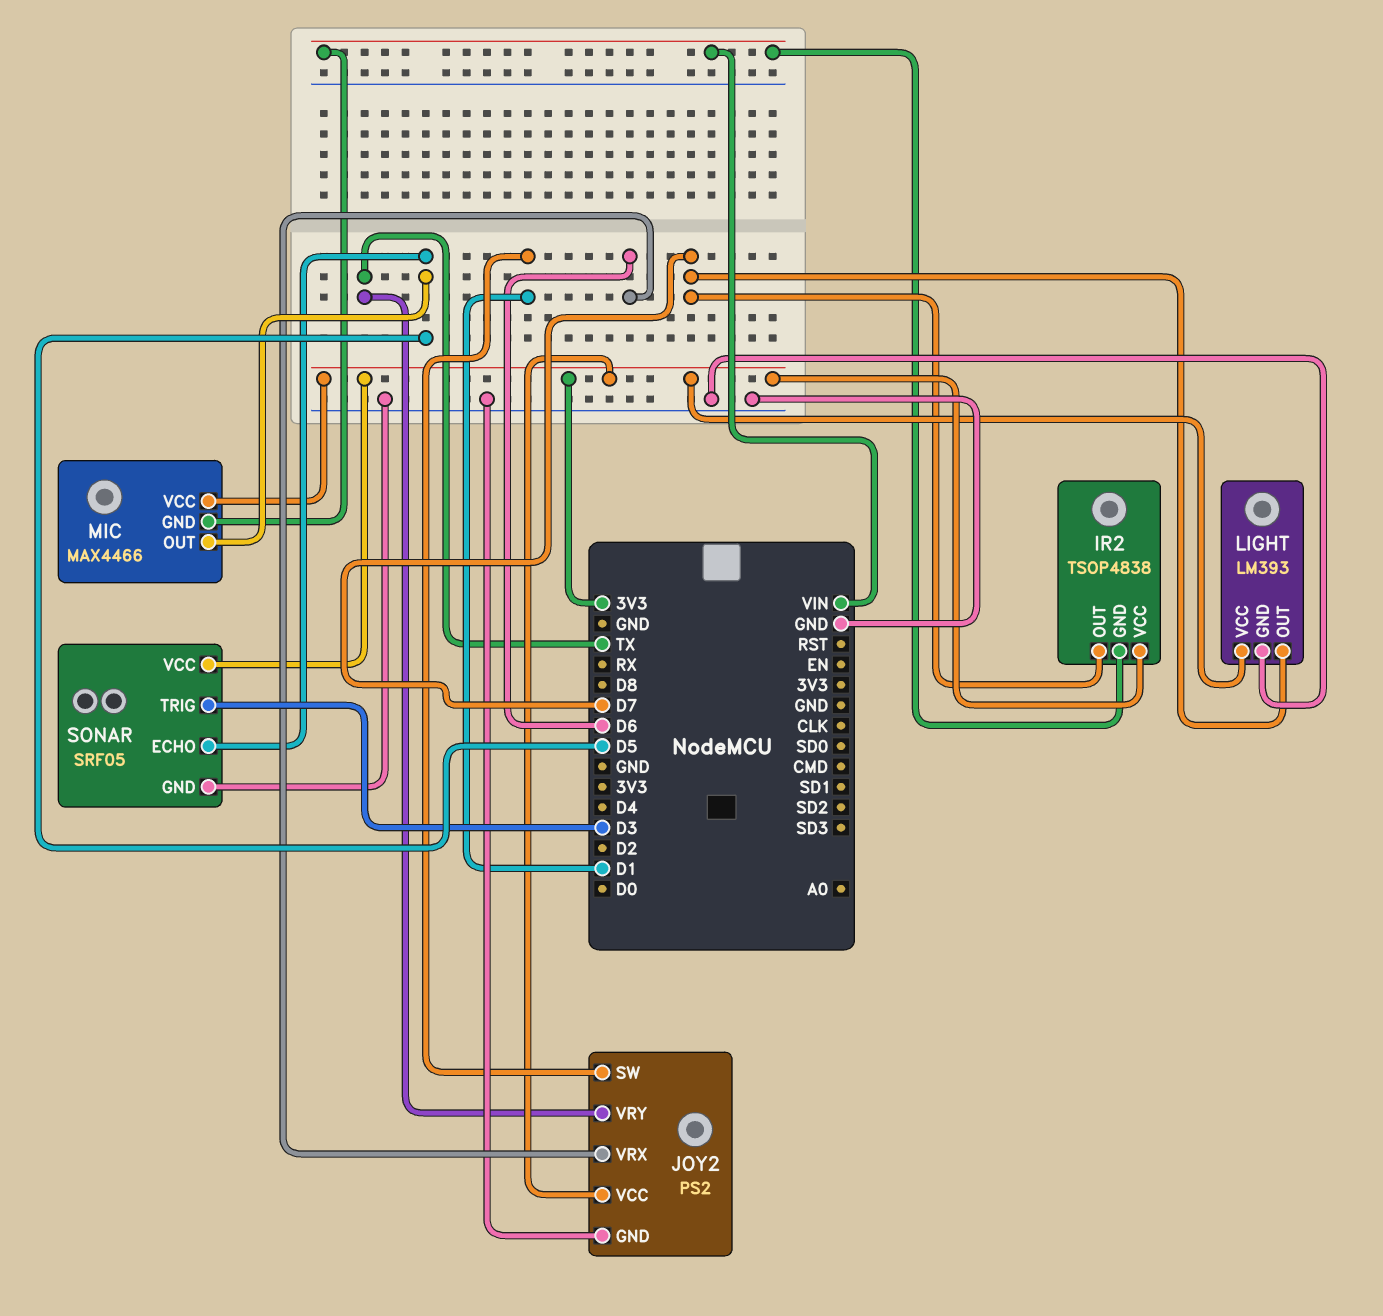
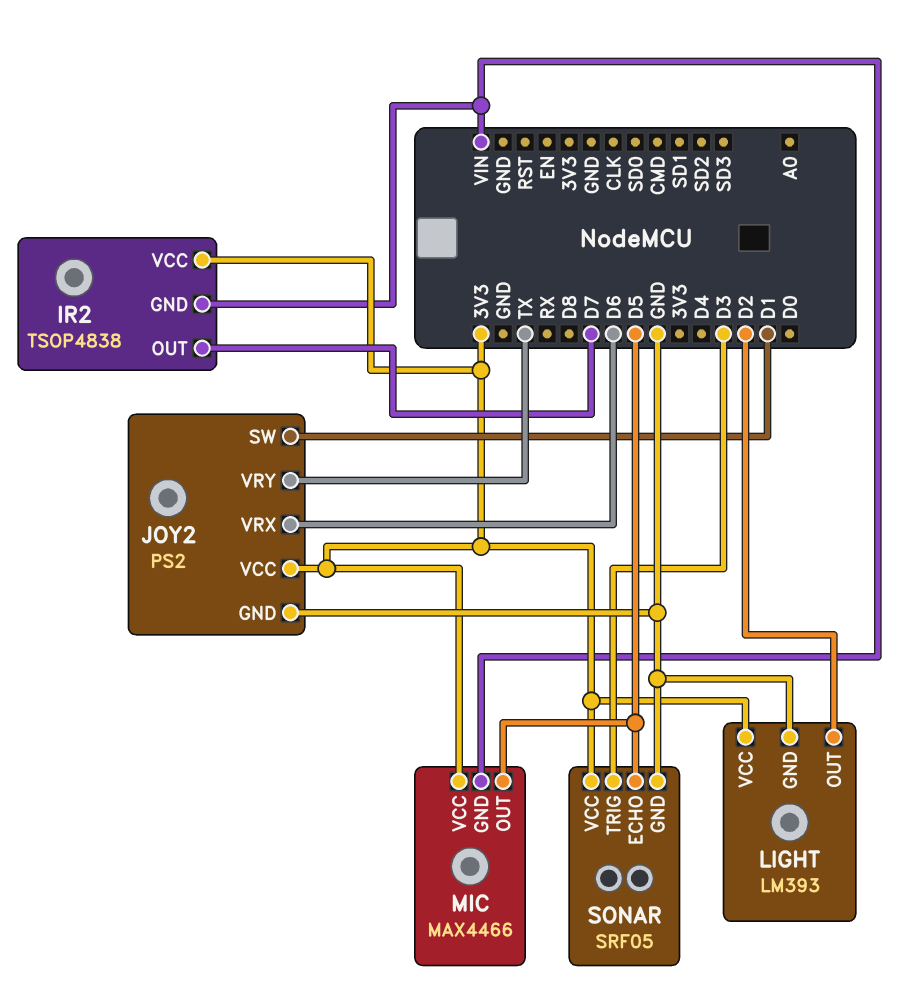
LIGHT pin OUT: D7 -> D2

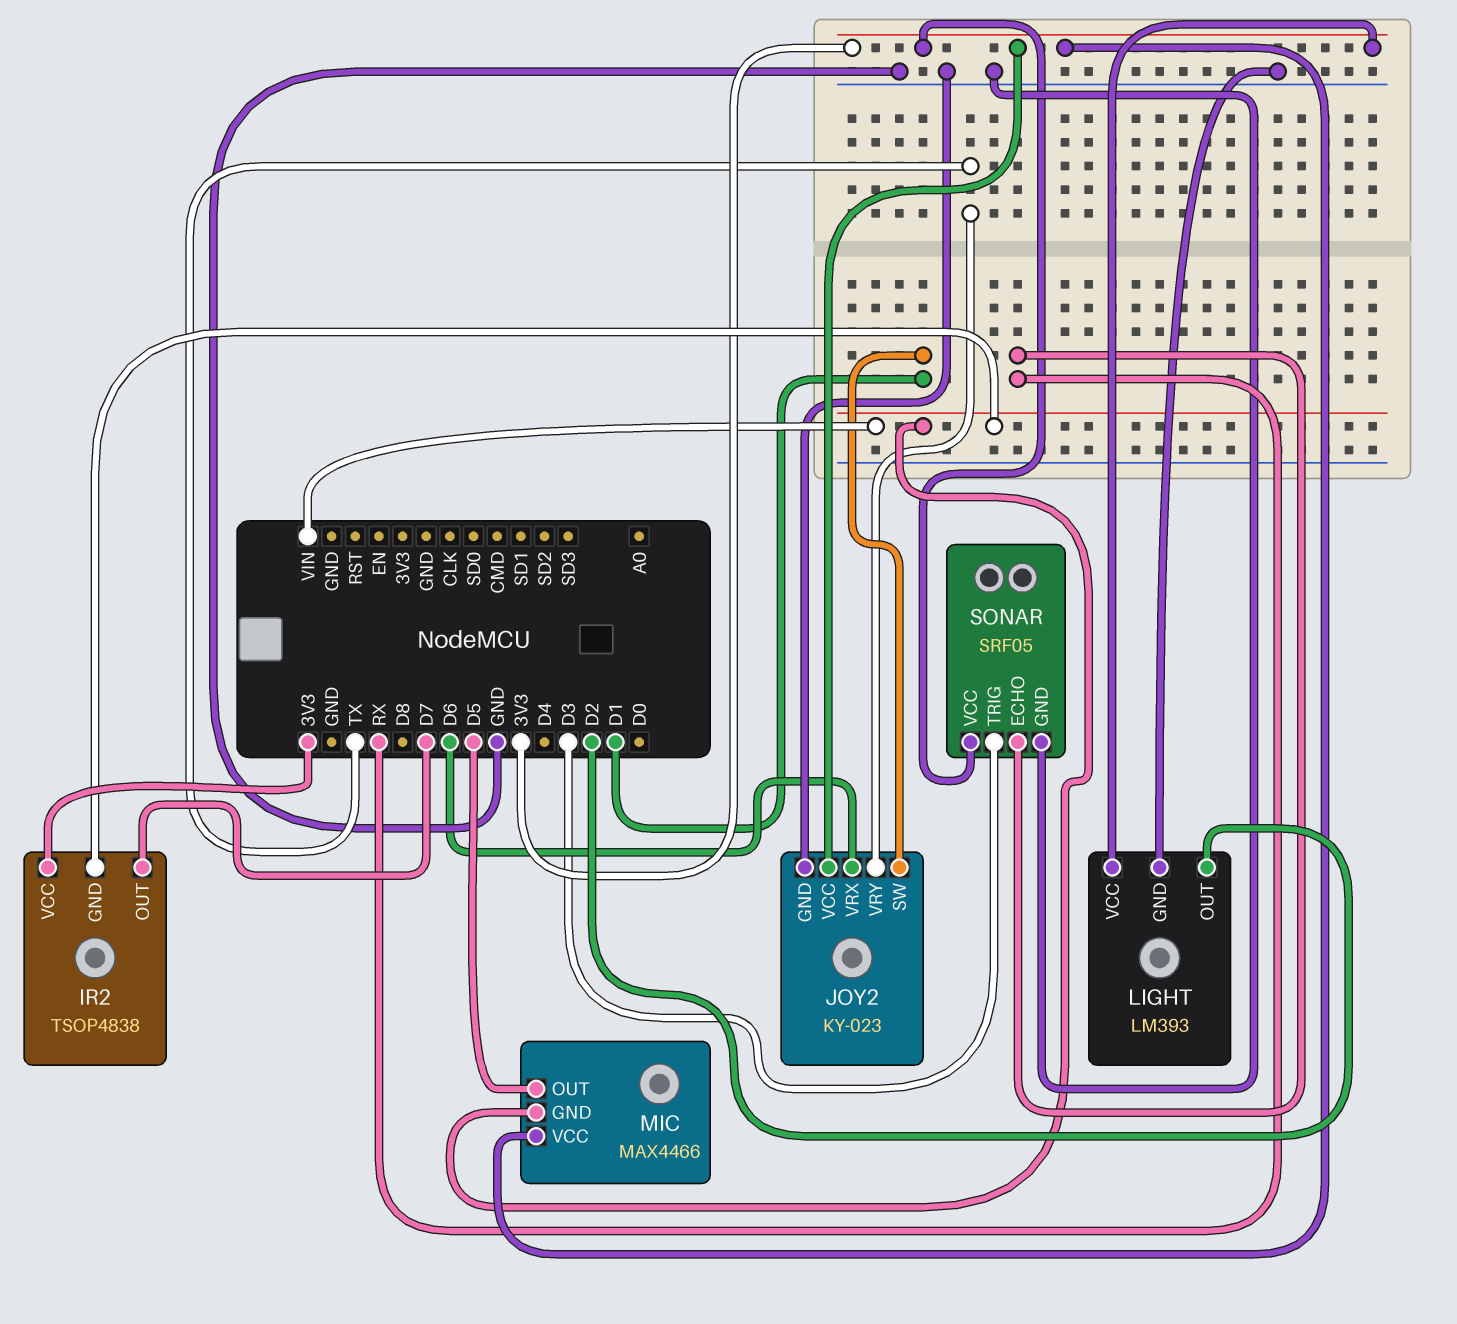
JOY2: PS2 -> KY-023
SONAR pin ECHO: D5 -> RX

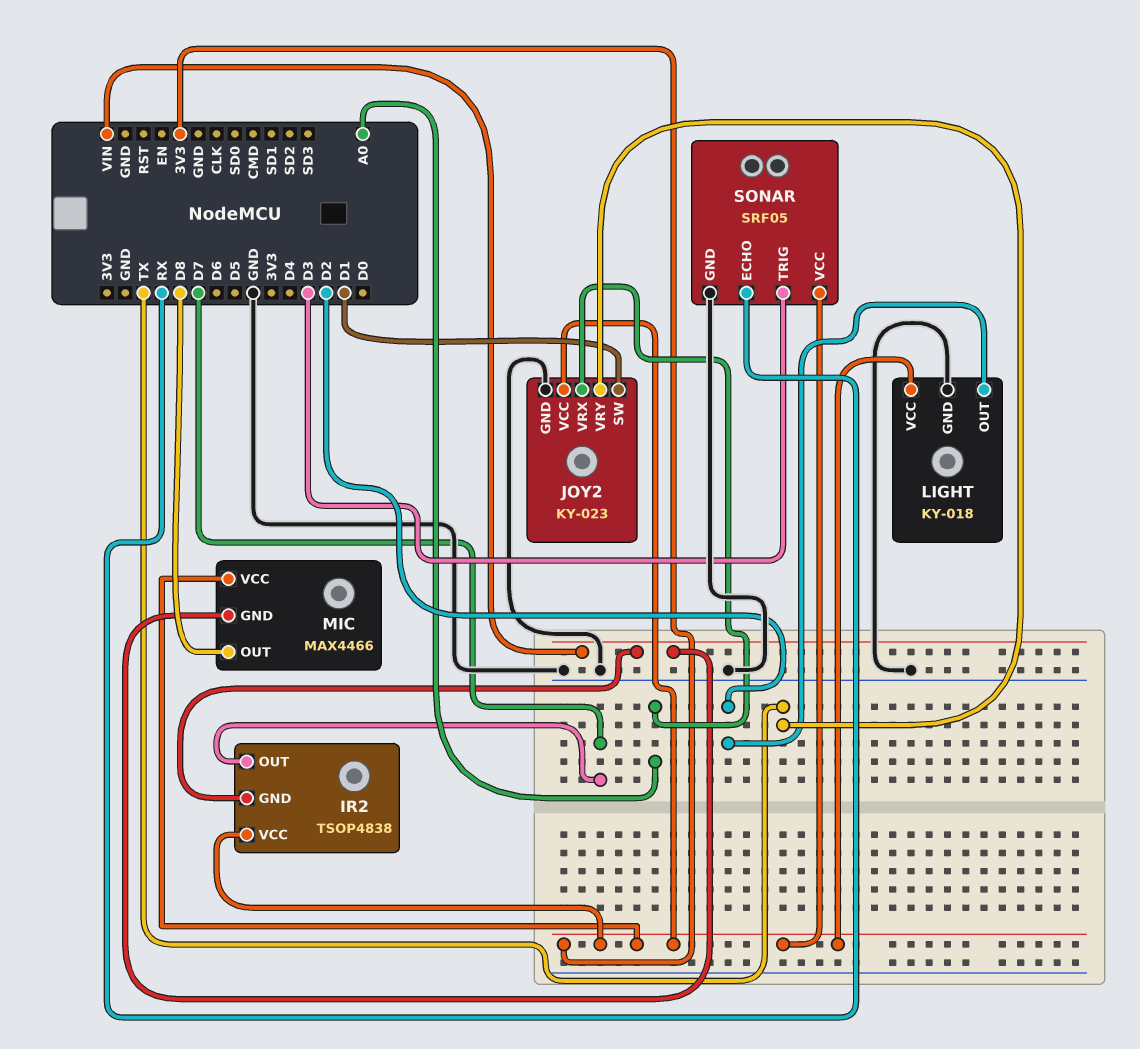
JOY2 pin VRX: D6 -> A0
LIGHT: LM393 -> KY-018
MIC pin OUT: D5 -> D8

